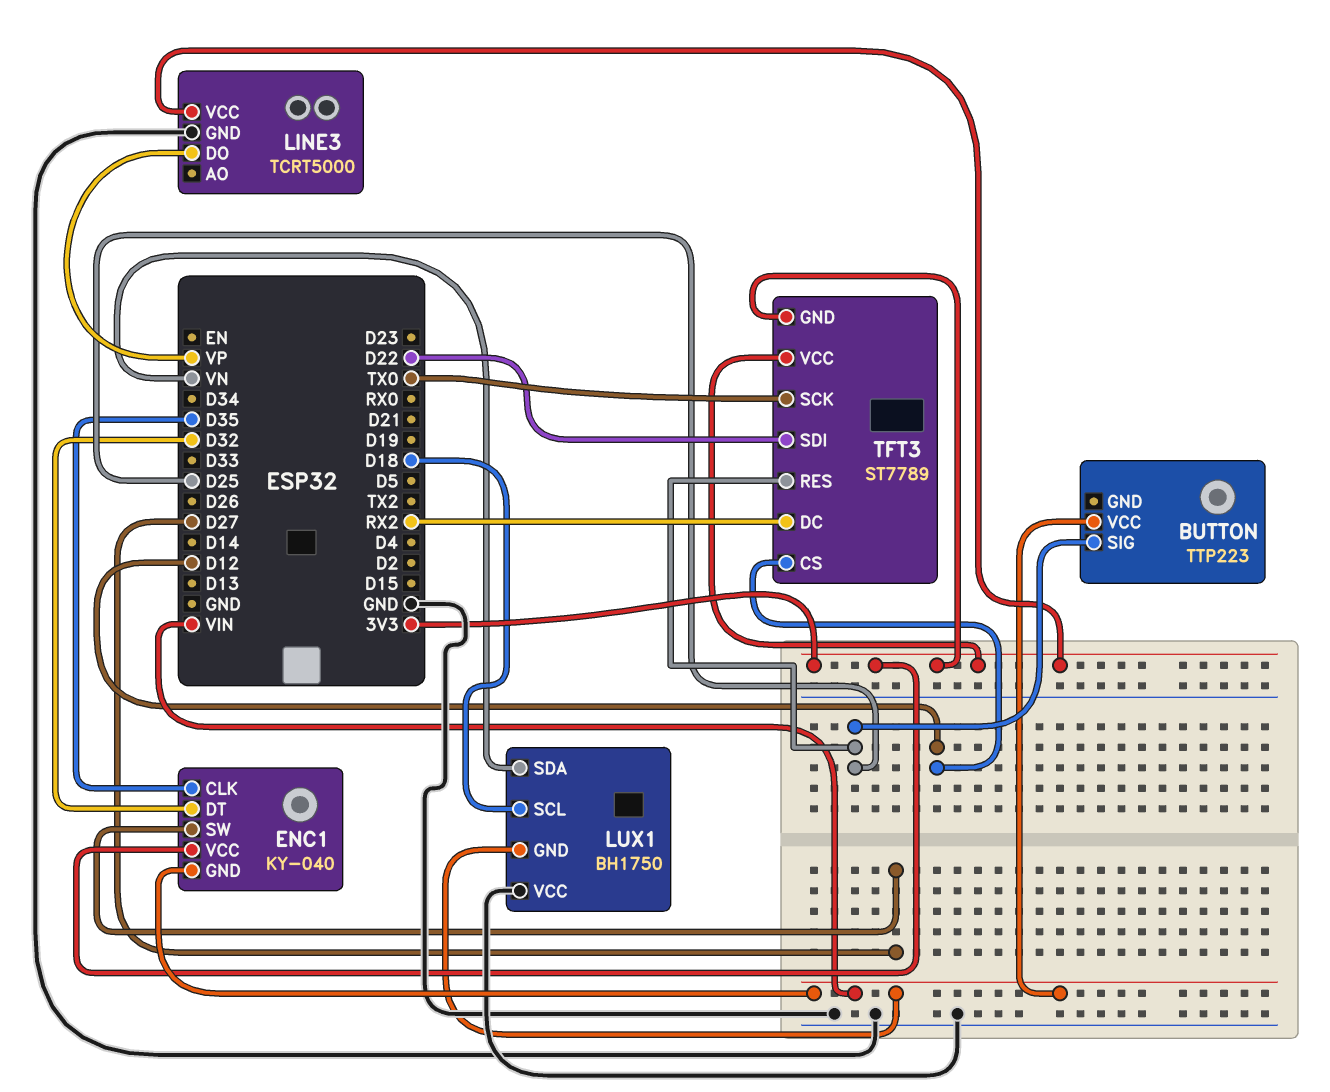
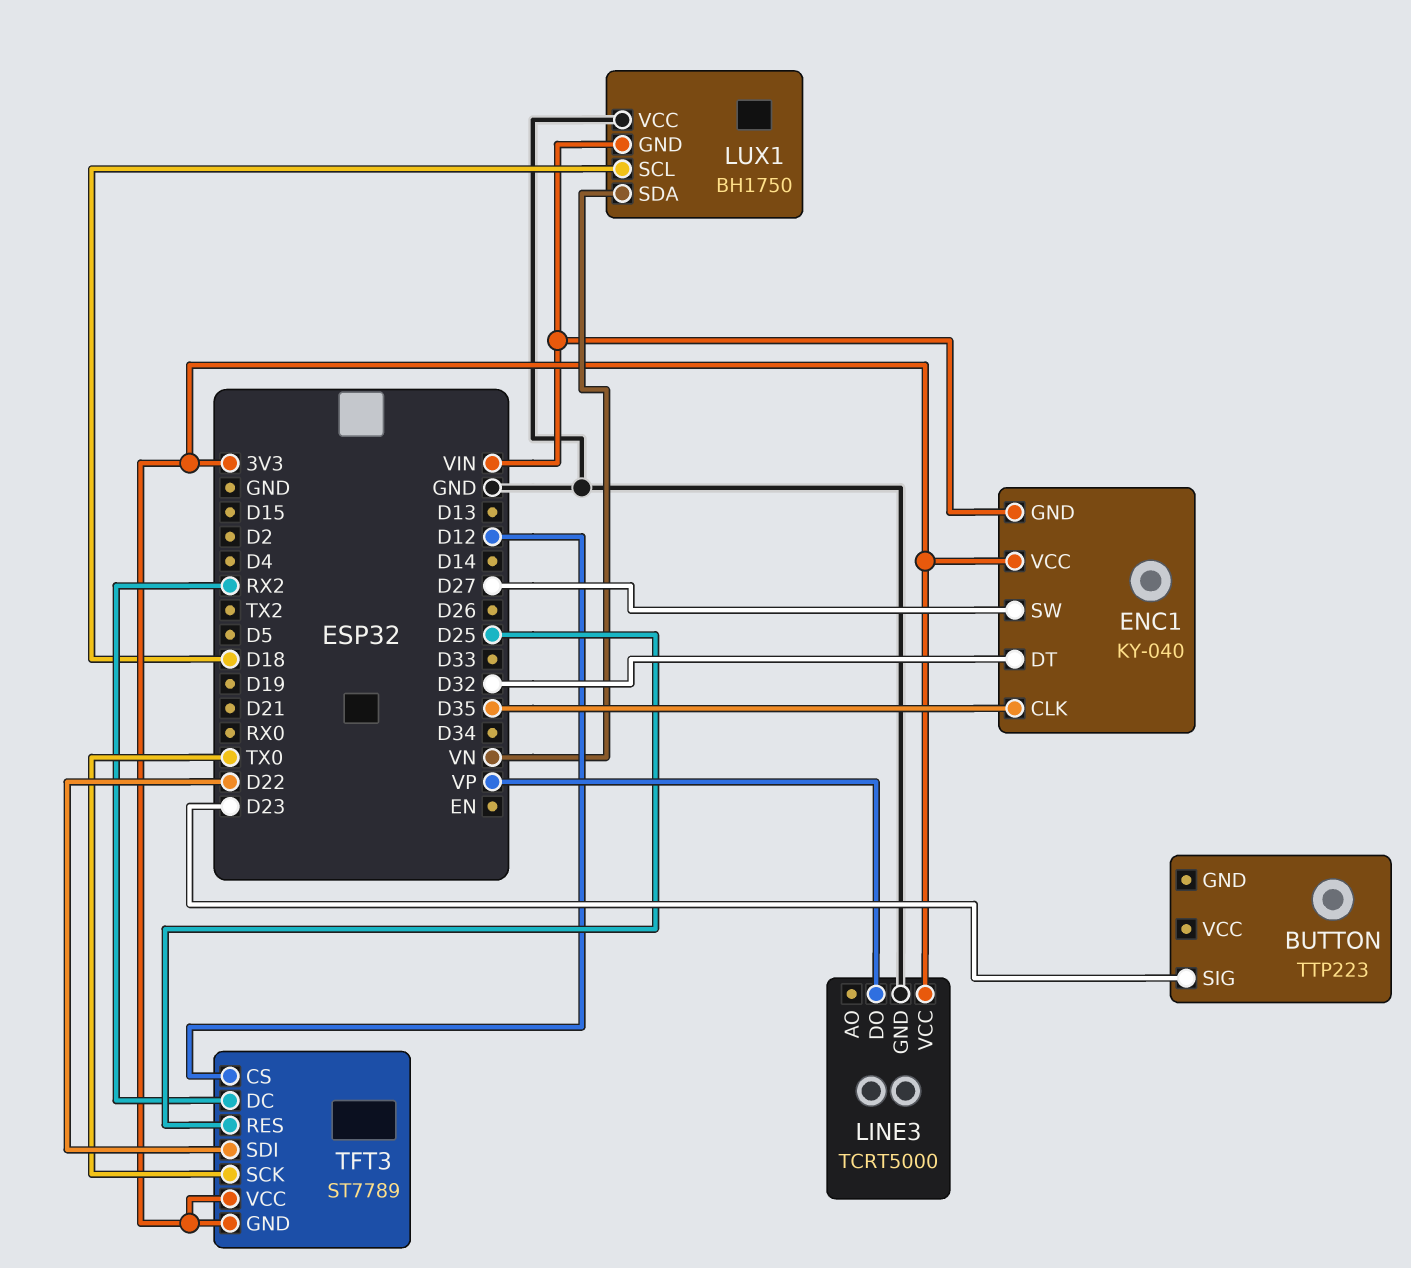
BUTTON pin SIG: D25 -> D23
BUTTON pin VCC: VIN -> none

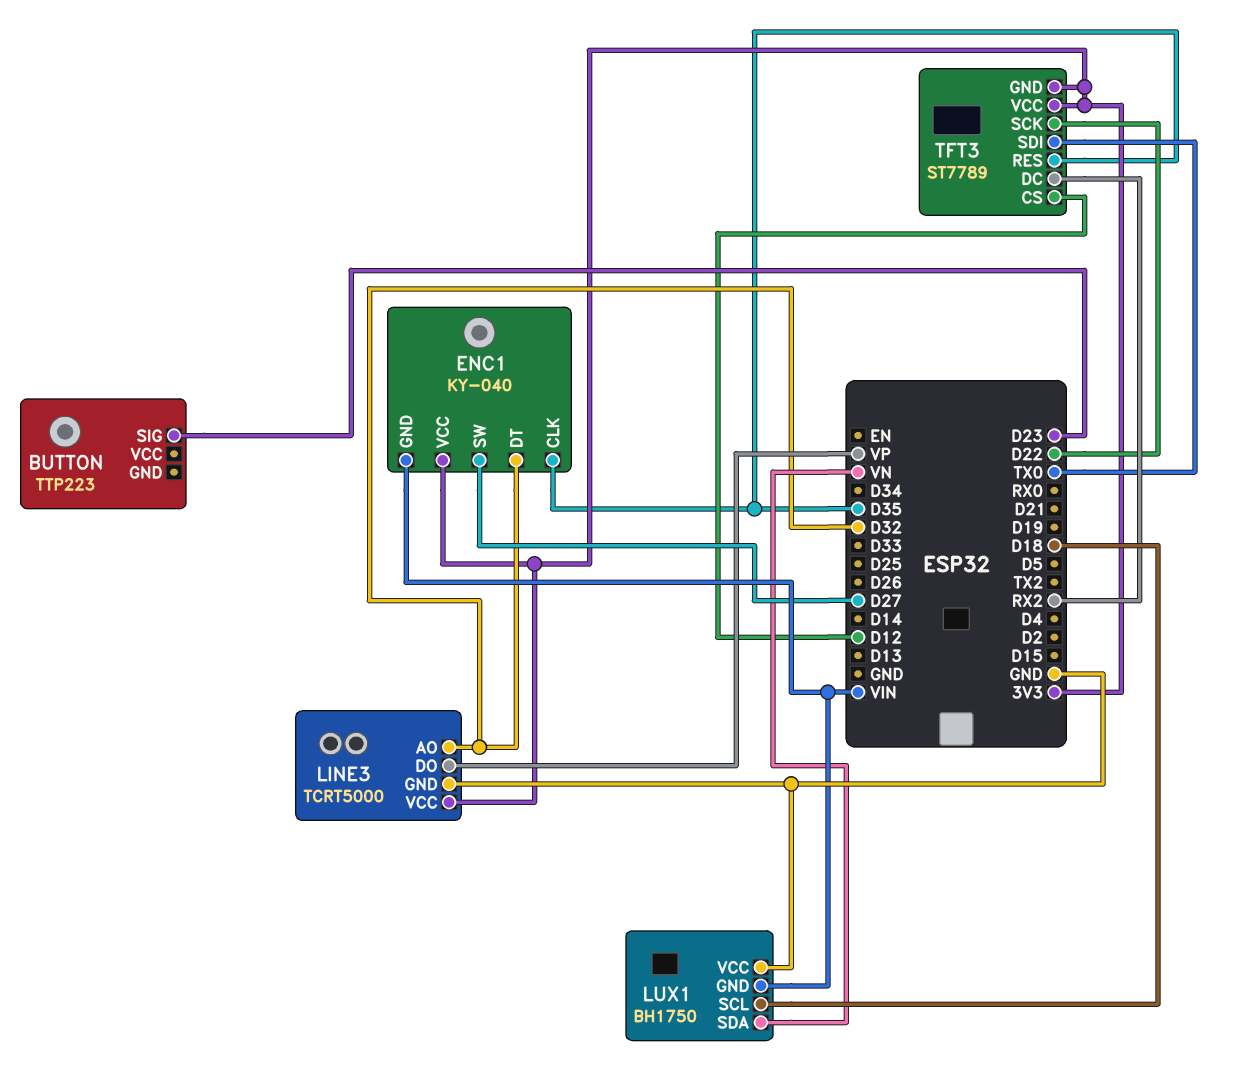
LINE3 pin AO: none -> D32
TFT3 pin RES: D25 -> D35
TFT3 pin SCK: TX0 -> D22
TFT3 pin SDI: D22 -> TX0

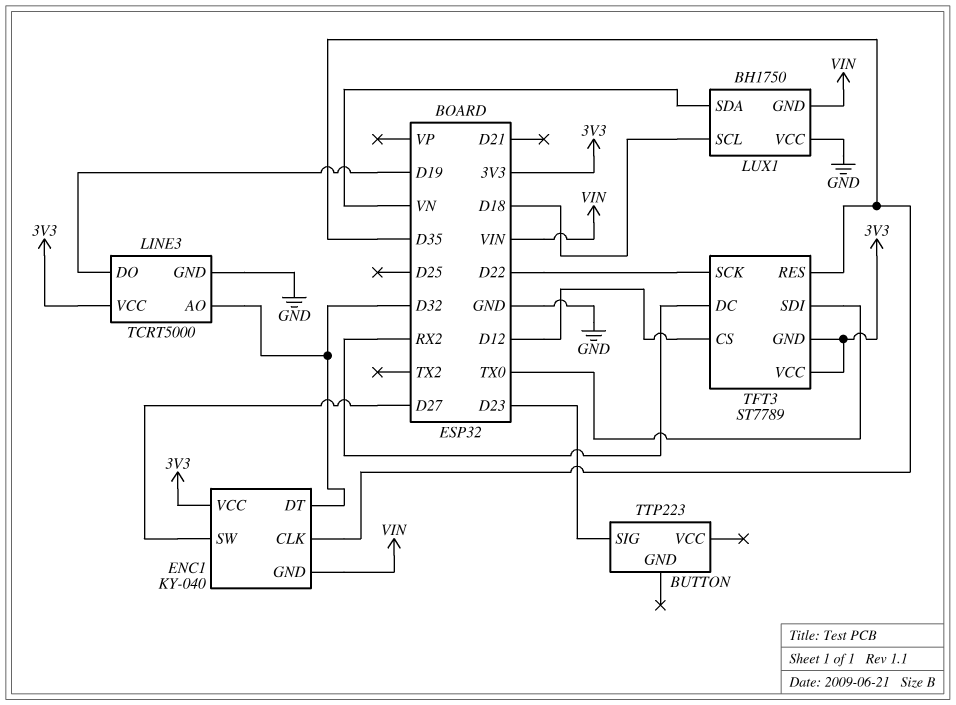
LINE3 pin DO: VP -> D19

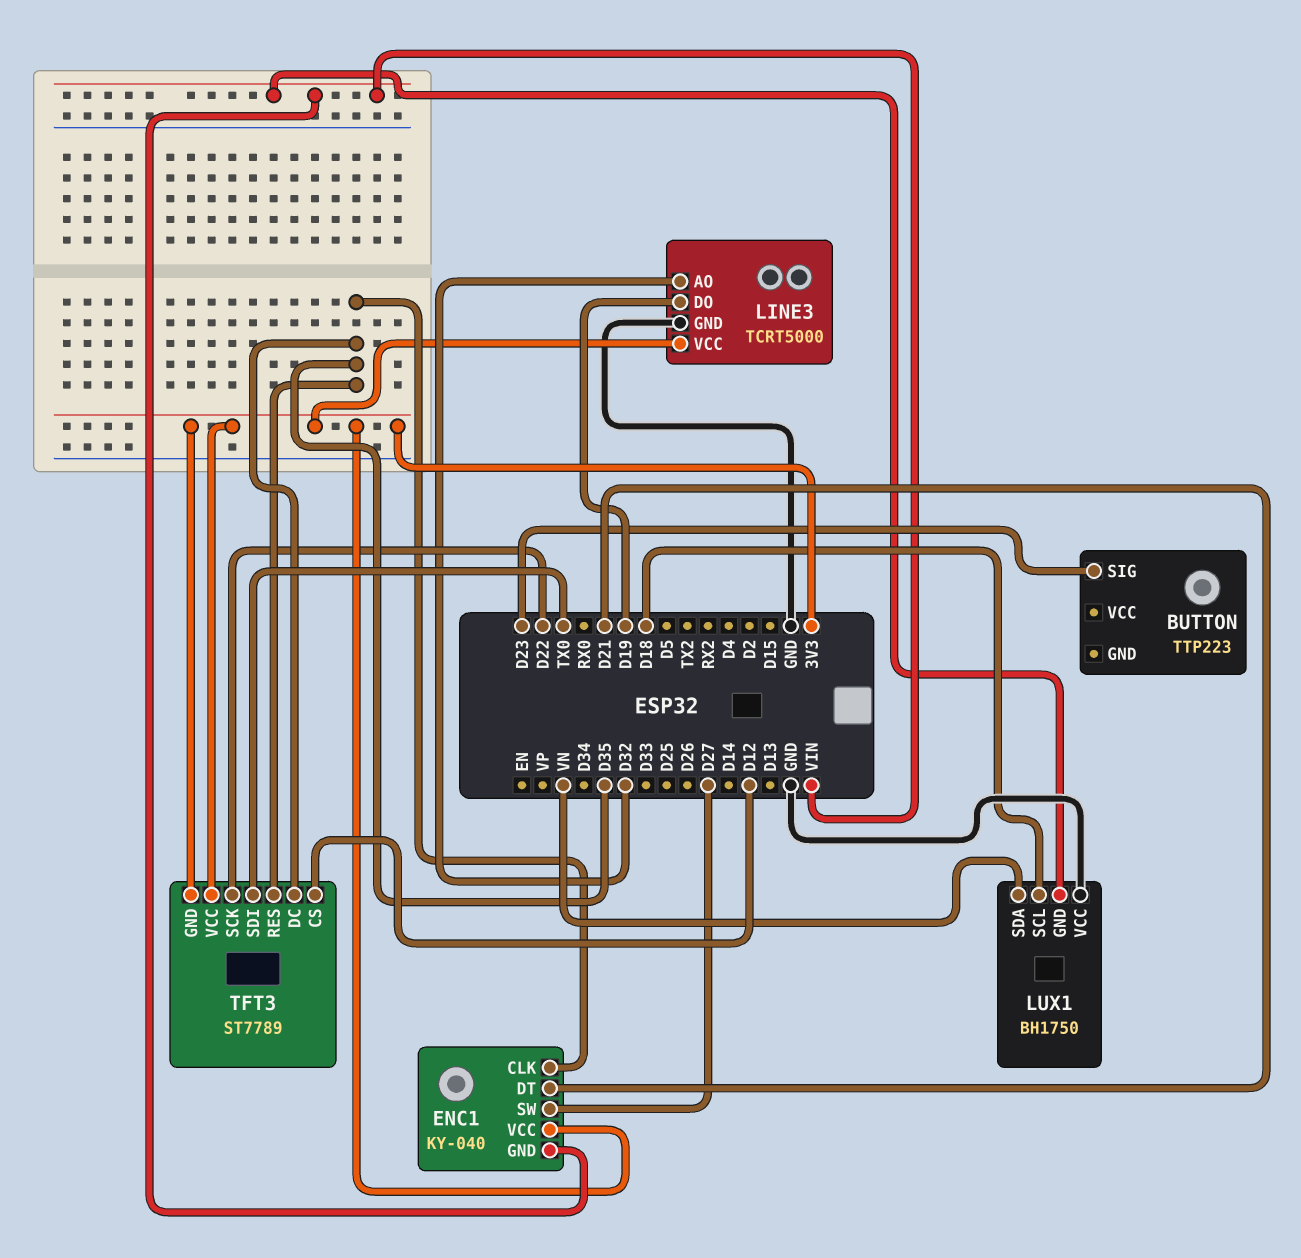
ENC1 pin DT: D32 -> D21
TFT3 pin DC: RX2 -> D35

